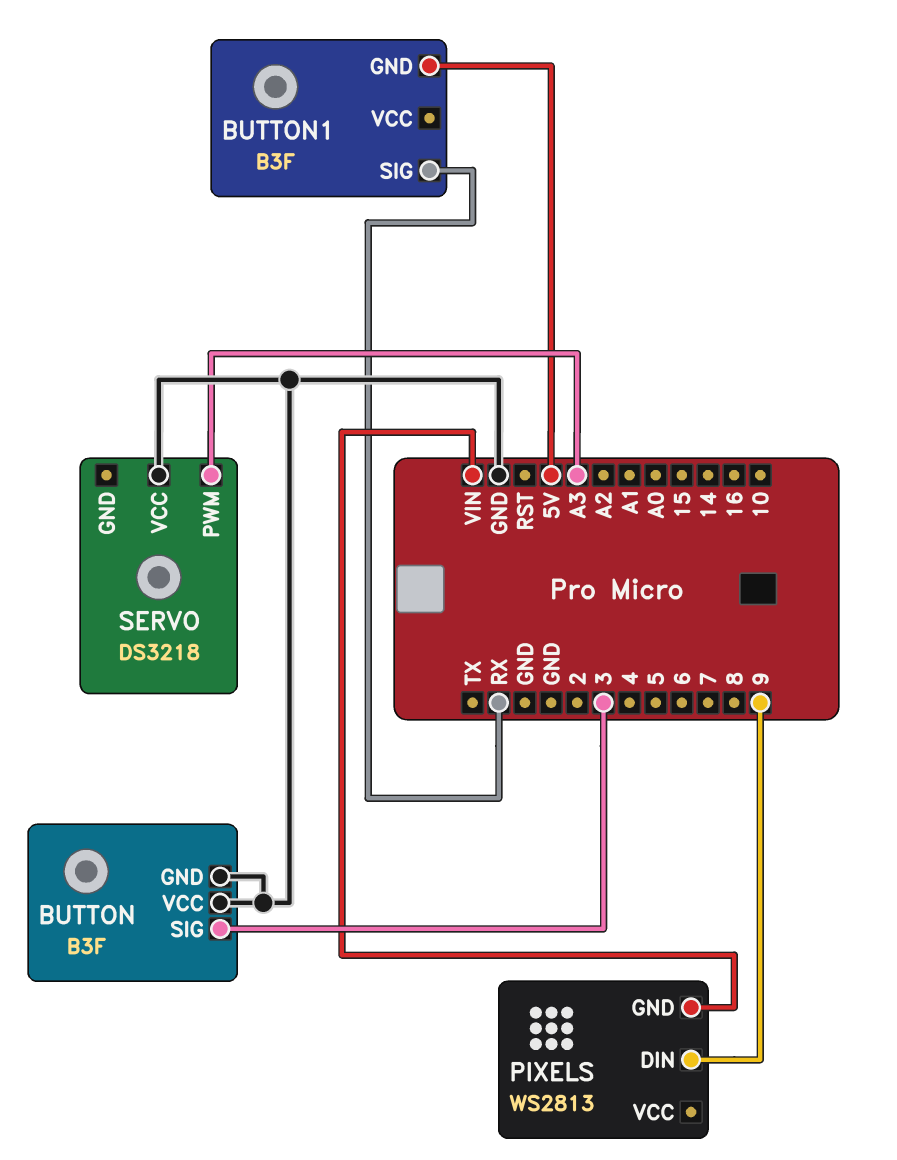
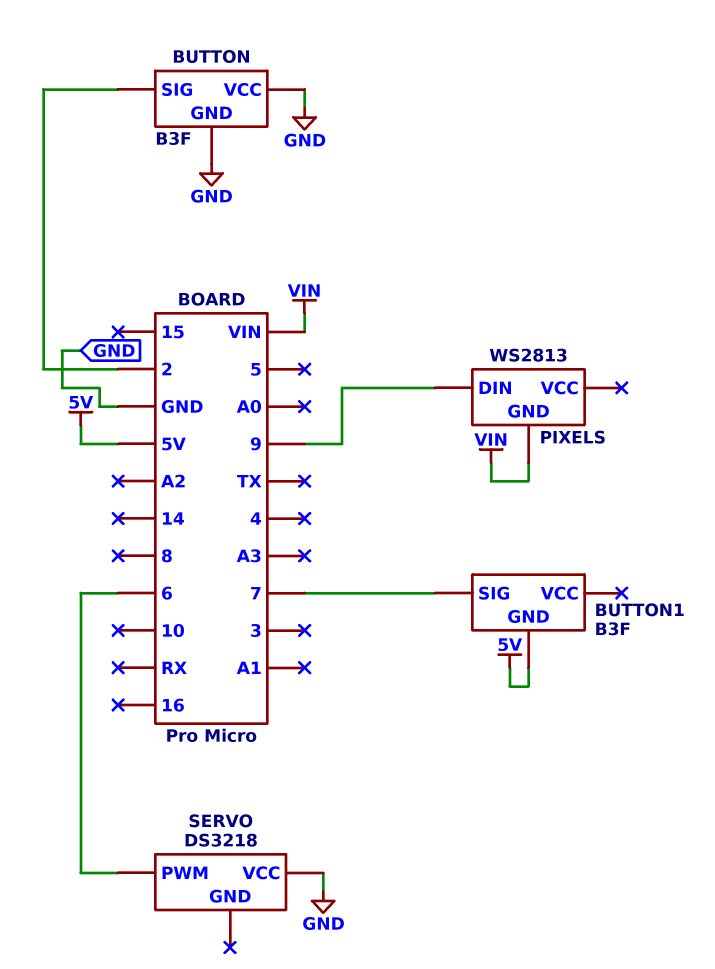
BUTTON pin SIG: 3 -> 2
BUTTON1 pin SIG: RX -> 7
SERVO pin PWM: A3 -> 6

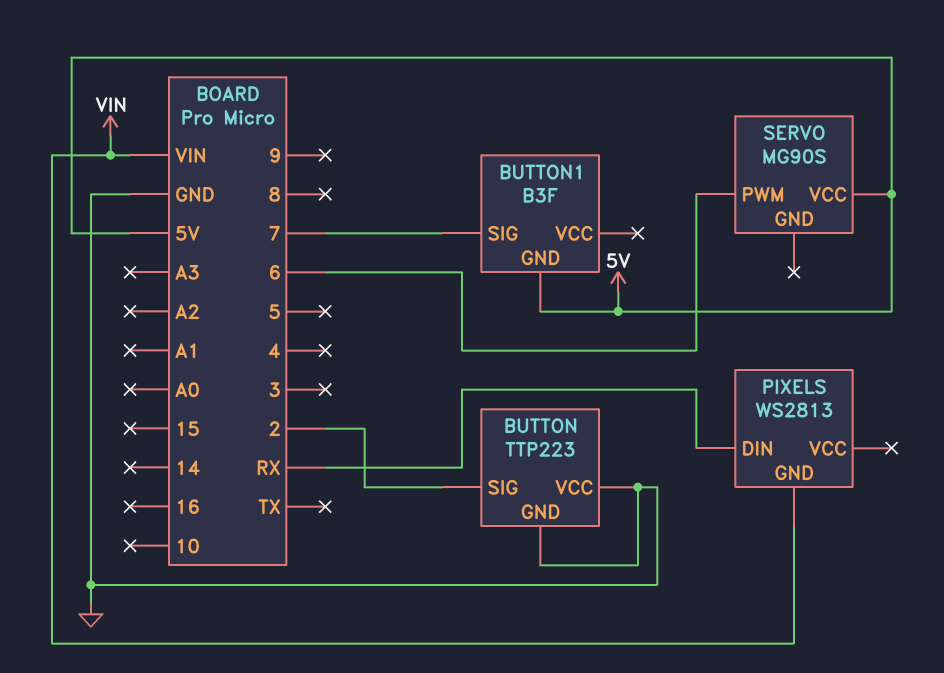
BUTTON: B3F -> TTP223
PIXELS pin DIN: 9 -> RX
SERVO: DS3218 -> MG90S
SERVO pin VCC: GND -> 5V

